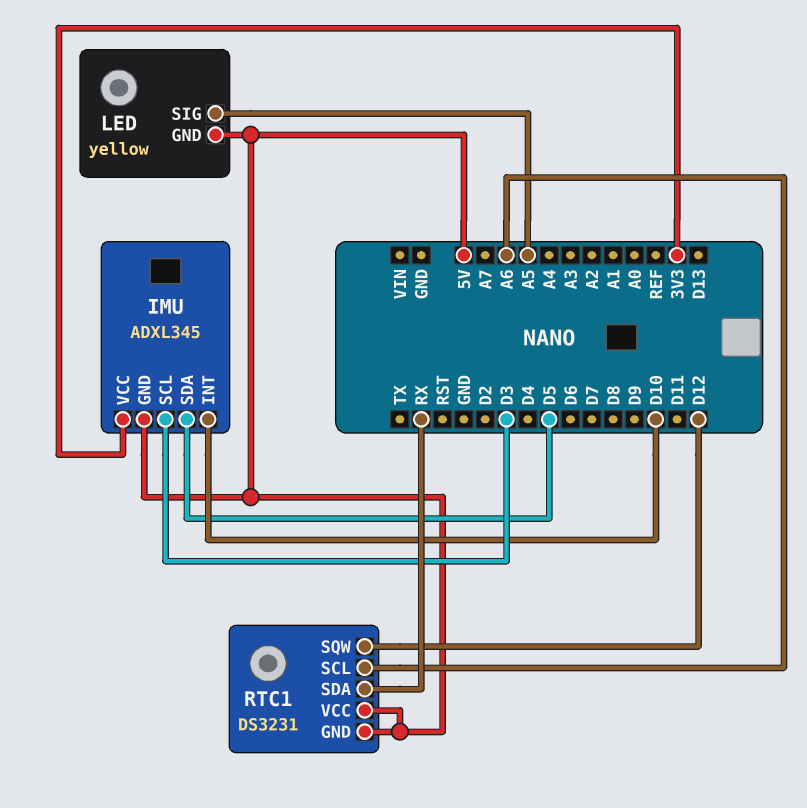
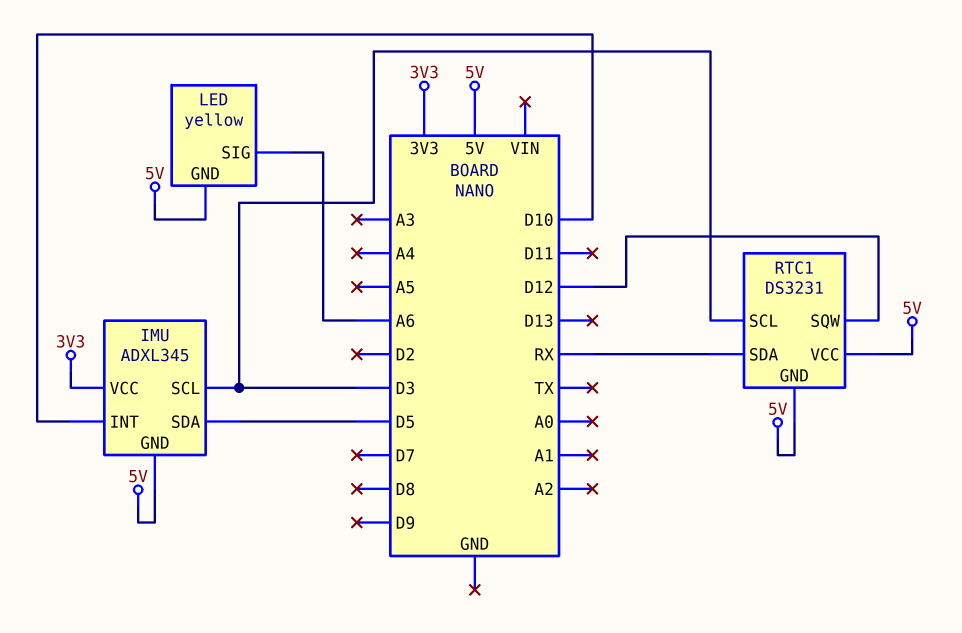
LED pin SIG: A5 -> A6
RTC1 pin SCL: A6 -> D3

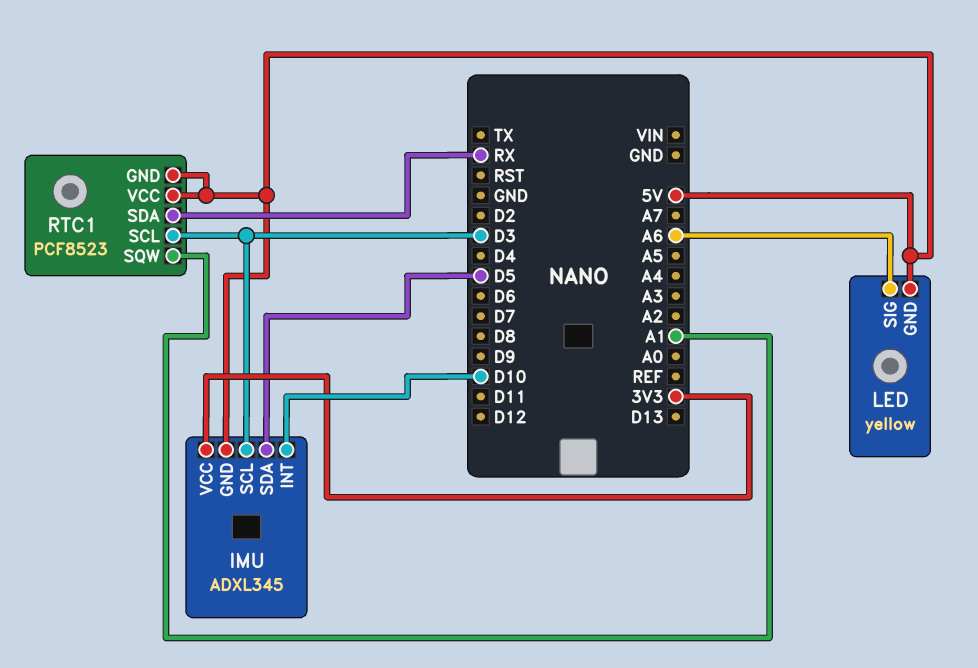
RTC1: DS3231 -> PCF8523
RTC1 pin SQW: D12 -> A1

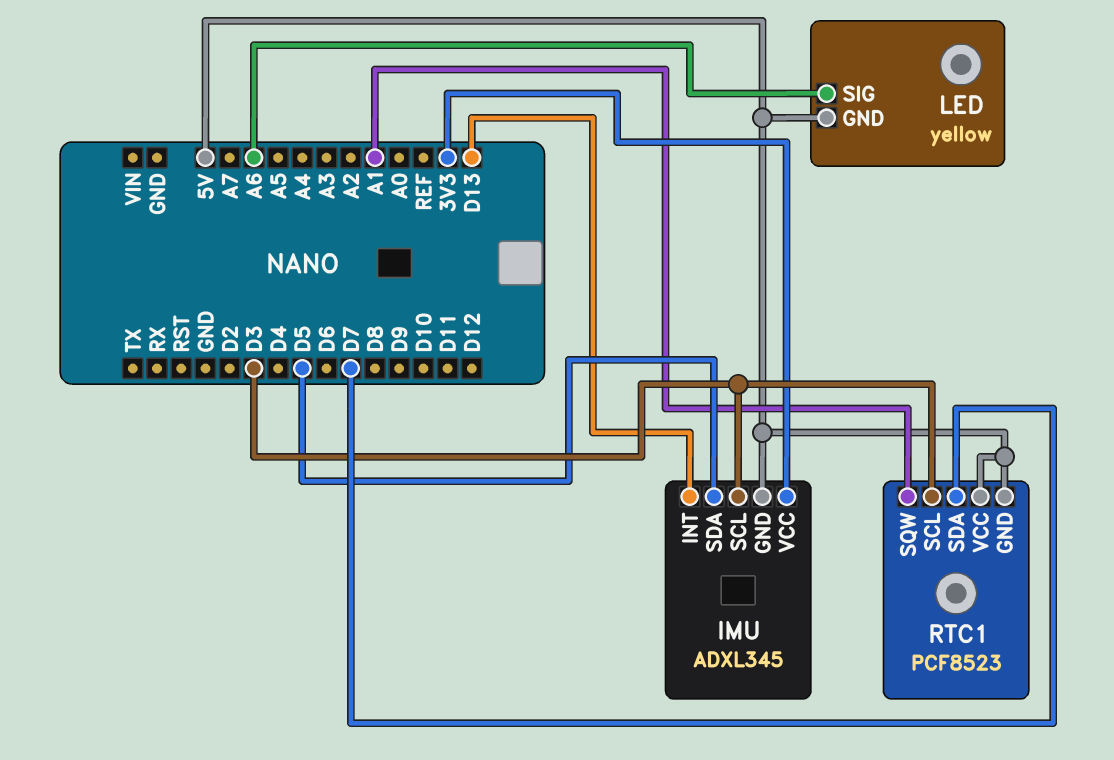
IMU pin INT: D10 -> D13
RTC1 pin SDA: RX -> D7

